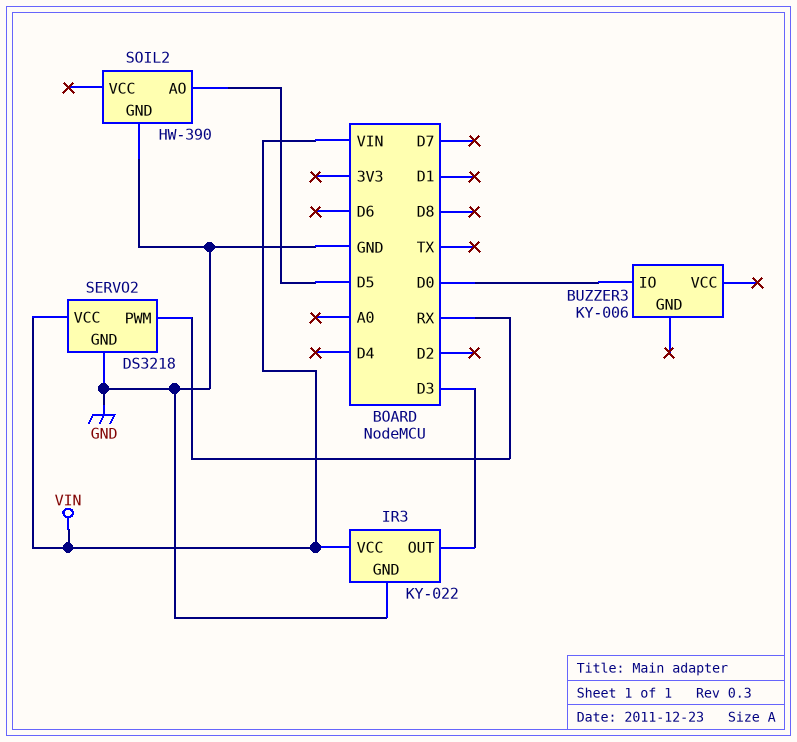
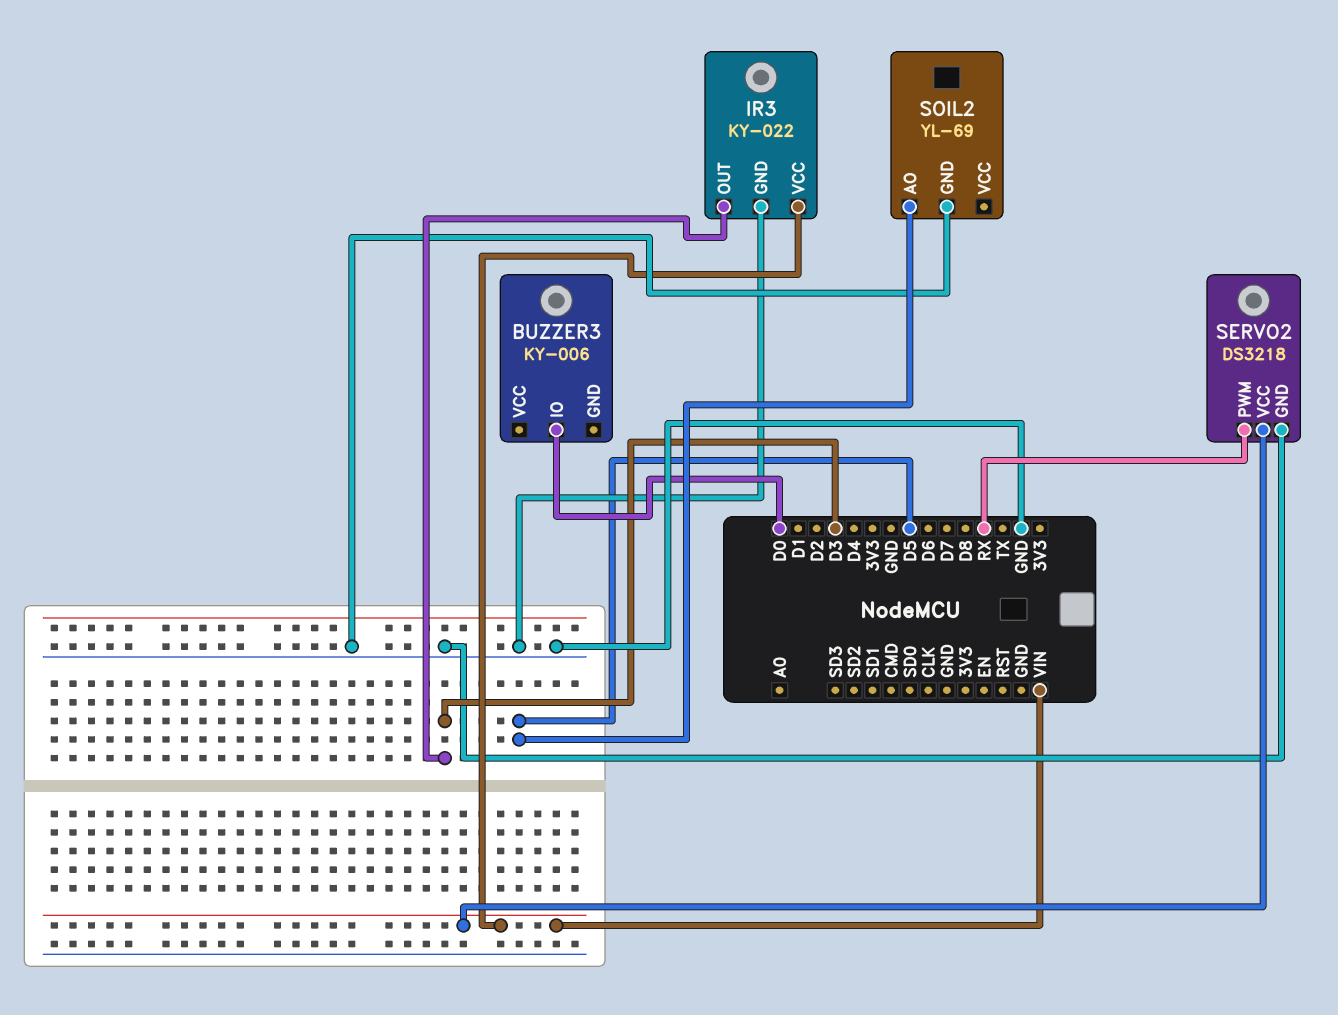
SOIL2: HW-390 -> YL-69

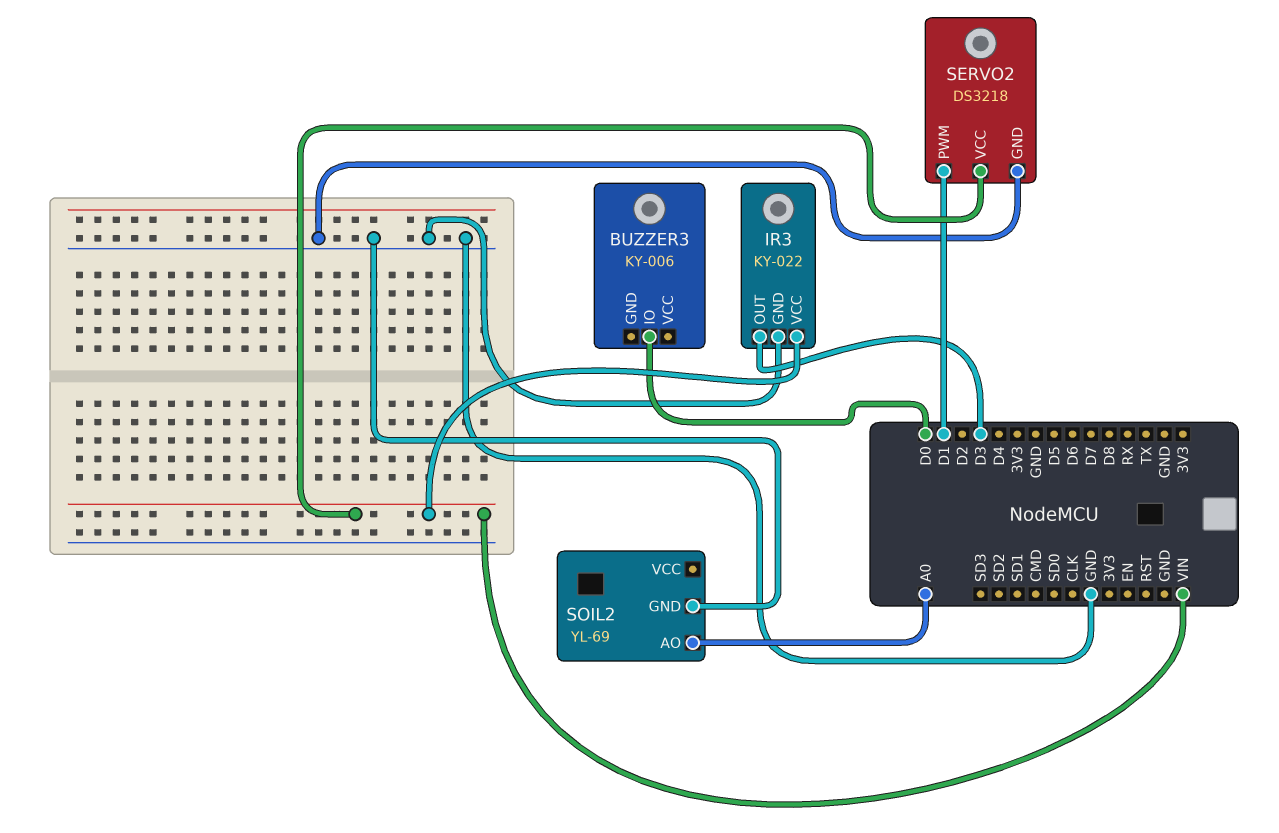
SERVO2 pin PWM: RX -> D1
SOIL2 pin AO: D5 -> A0

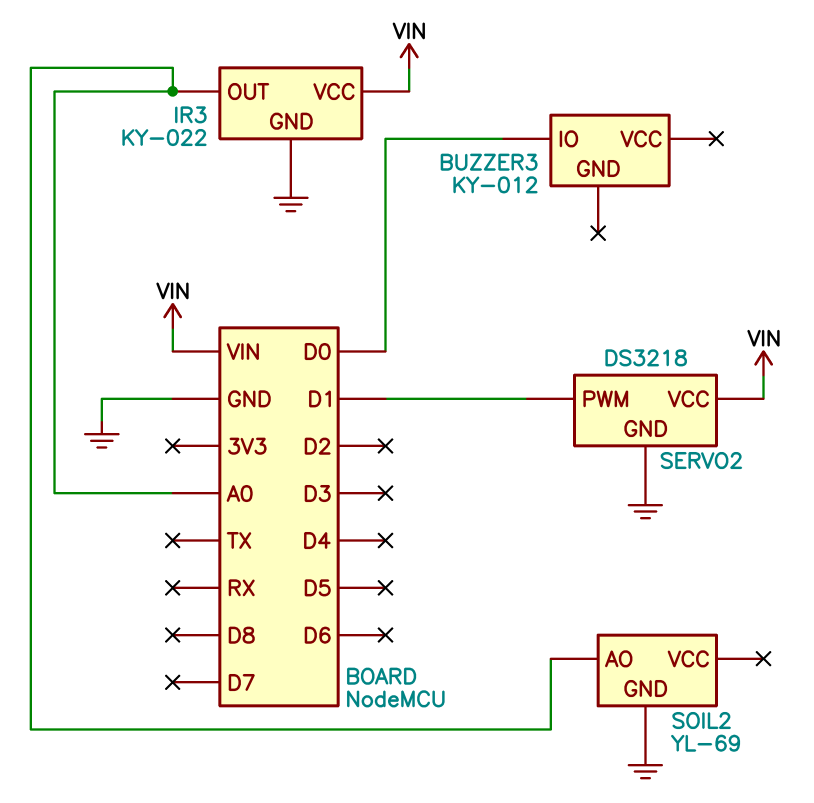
BUZZER3: KY-006 -> KY-012
IR3 pin OUT: D3 -> A0

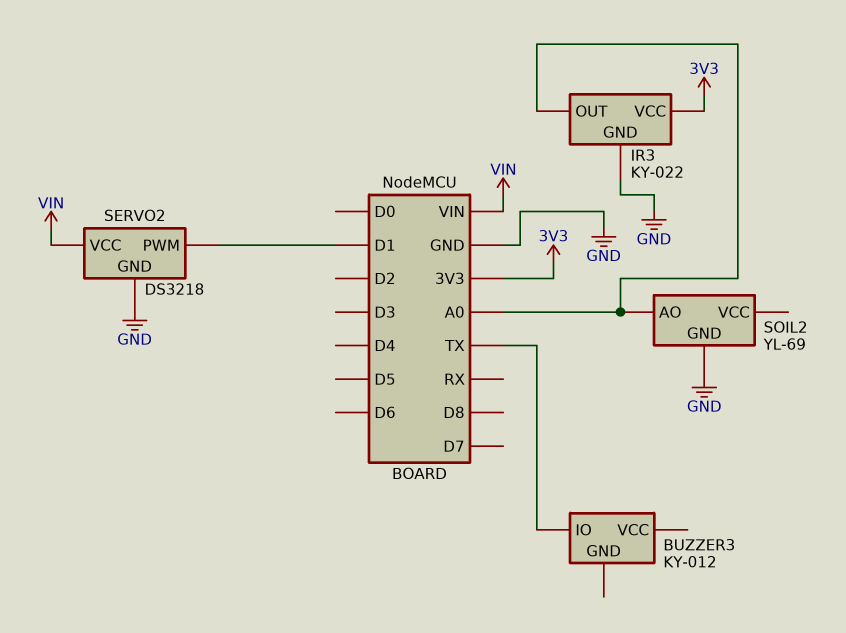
BUZZER3 pin IO: D0 -> TX
IR3 pin VCC: VIN -> 3V3

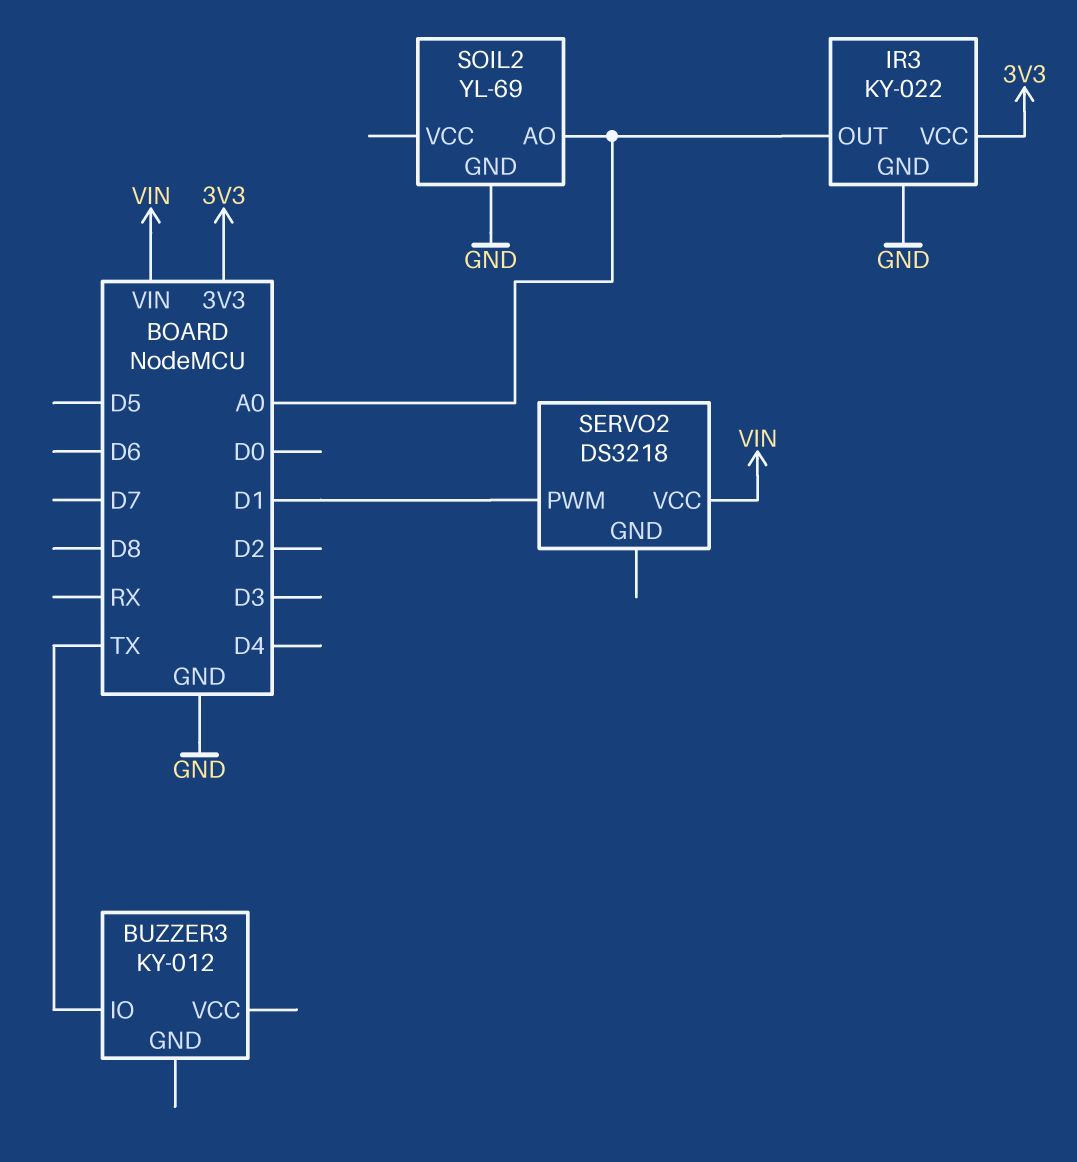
SERVO2 pin GND: GND -> none

